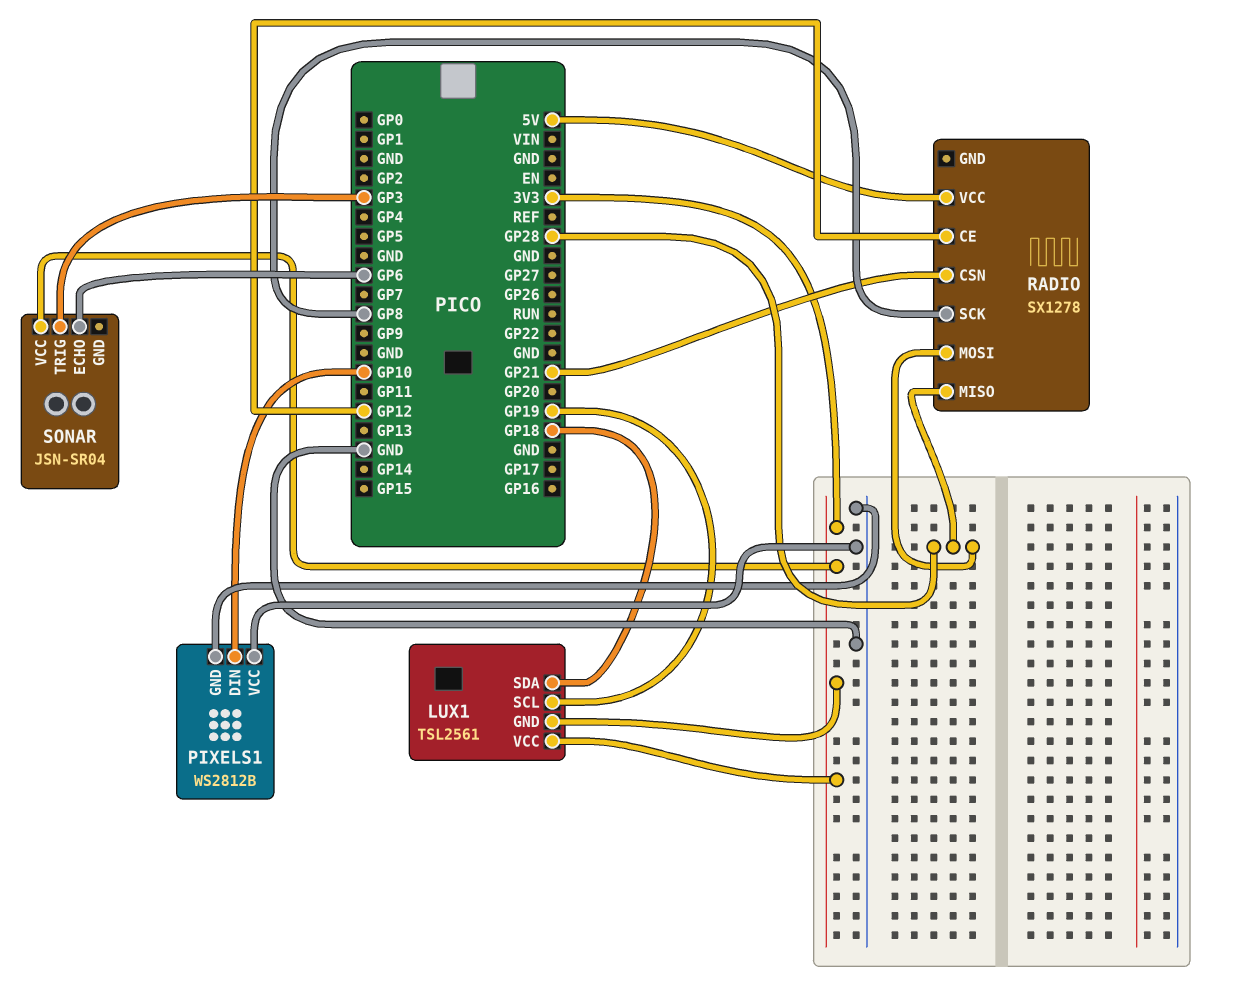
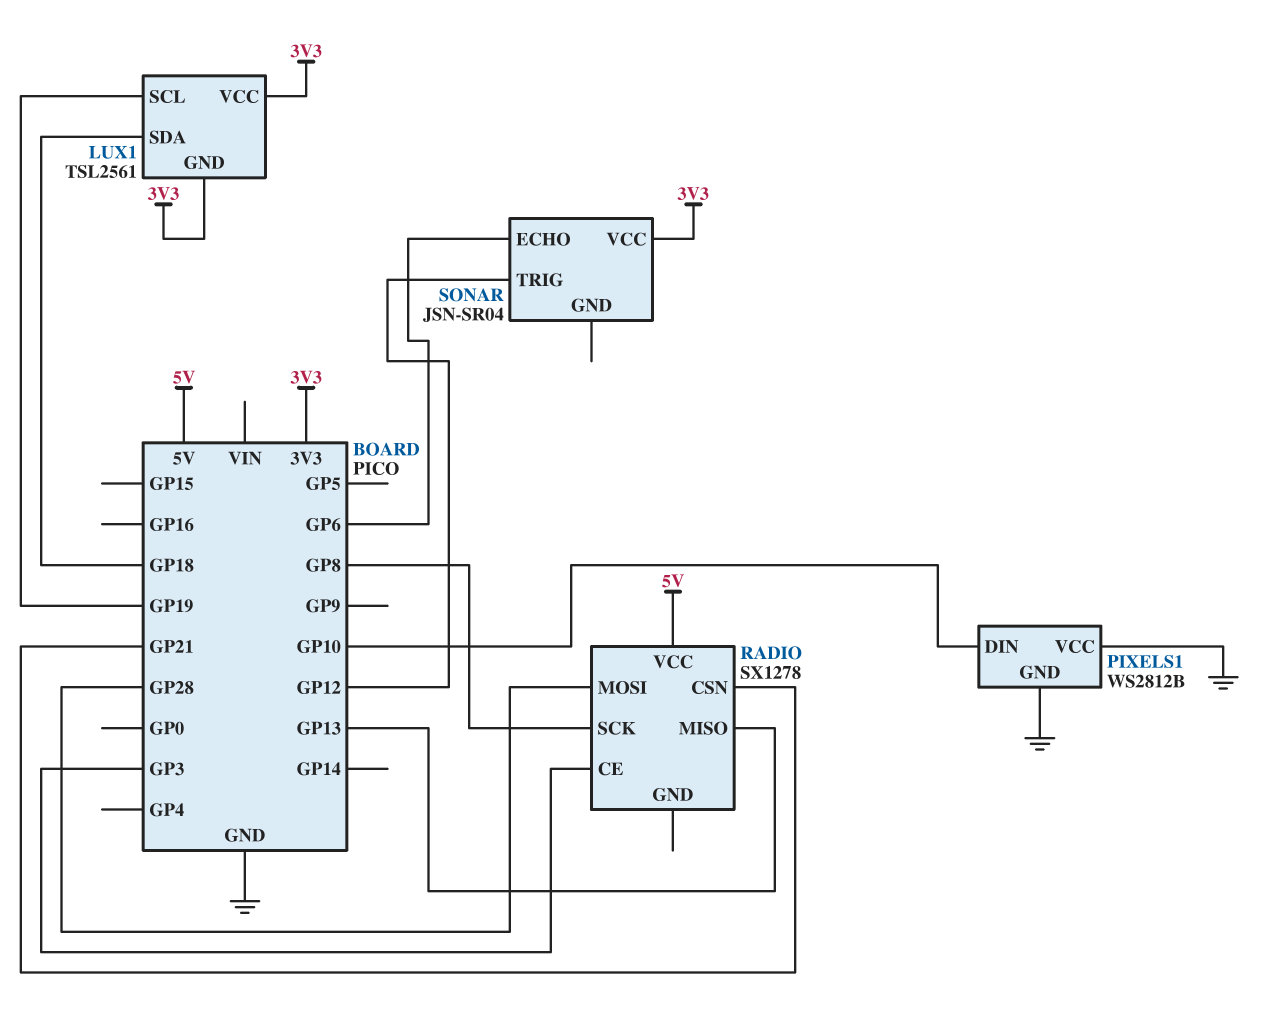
RADIO pin CE: GP12 -> GP3
RADIO pin MISO: GP28 -> GP13
SONAR pin TRIG: GP3 -> GP12

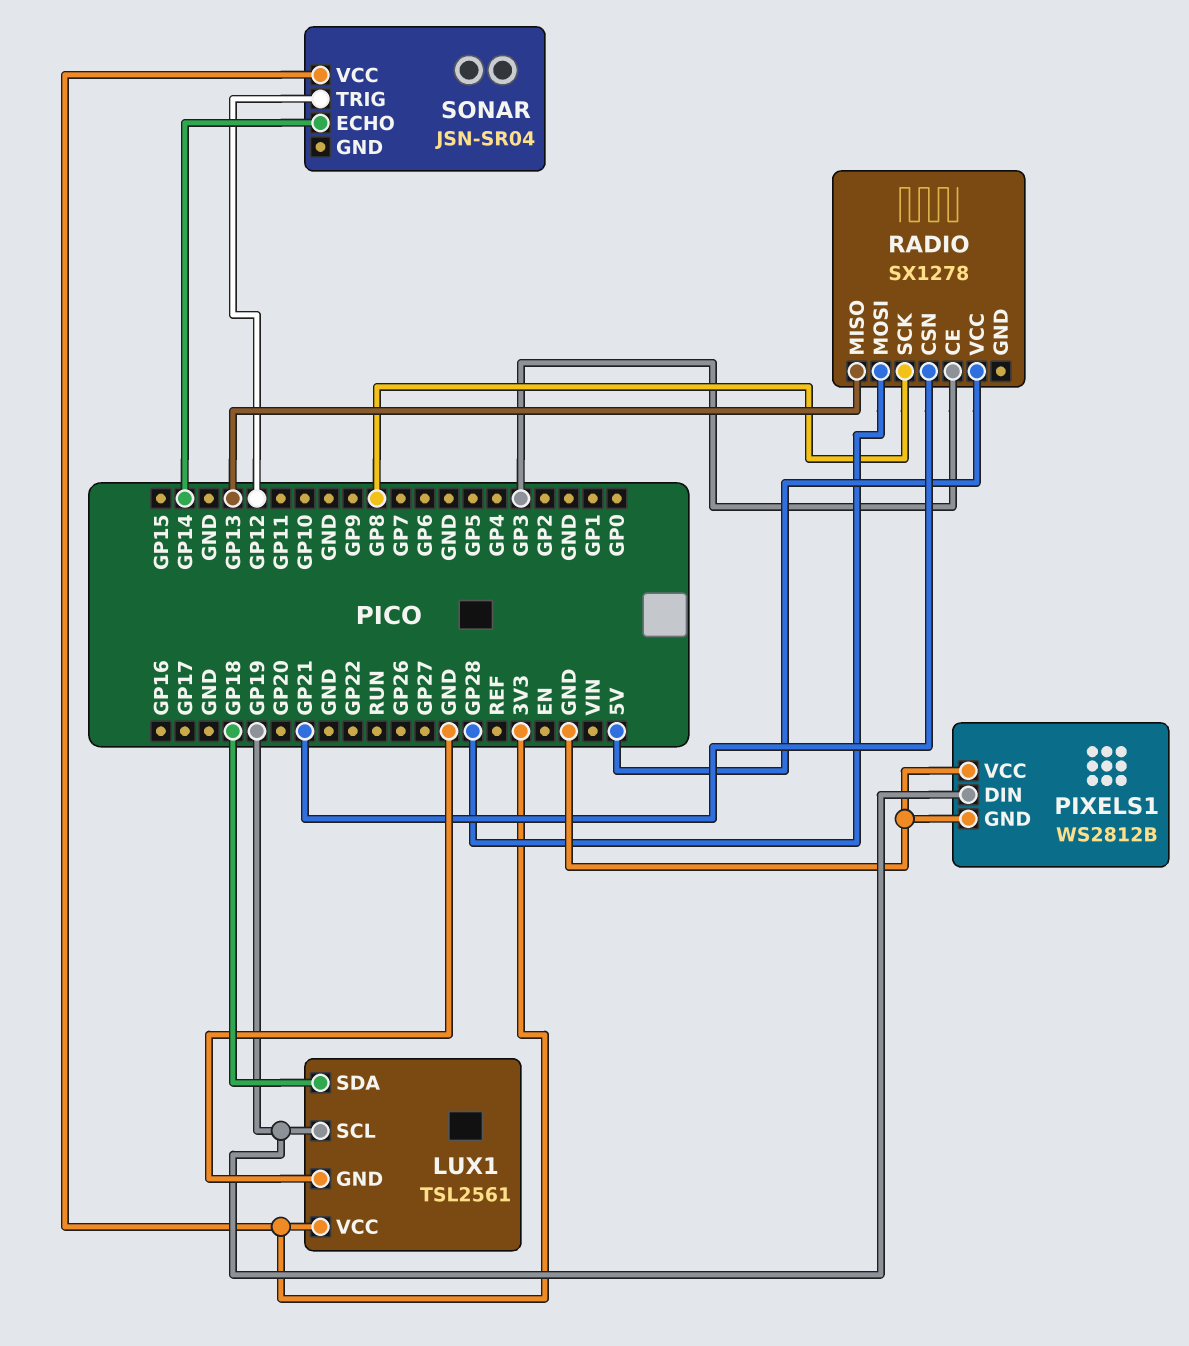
LUX1 pin GND: 3V3 -> GND
PIXELS1 pin DIN: GP10 -> GP19
SONAR pin ECHO: GP6 -> GP14

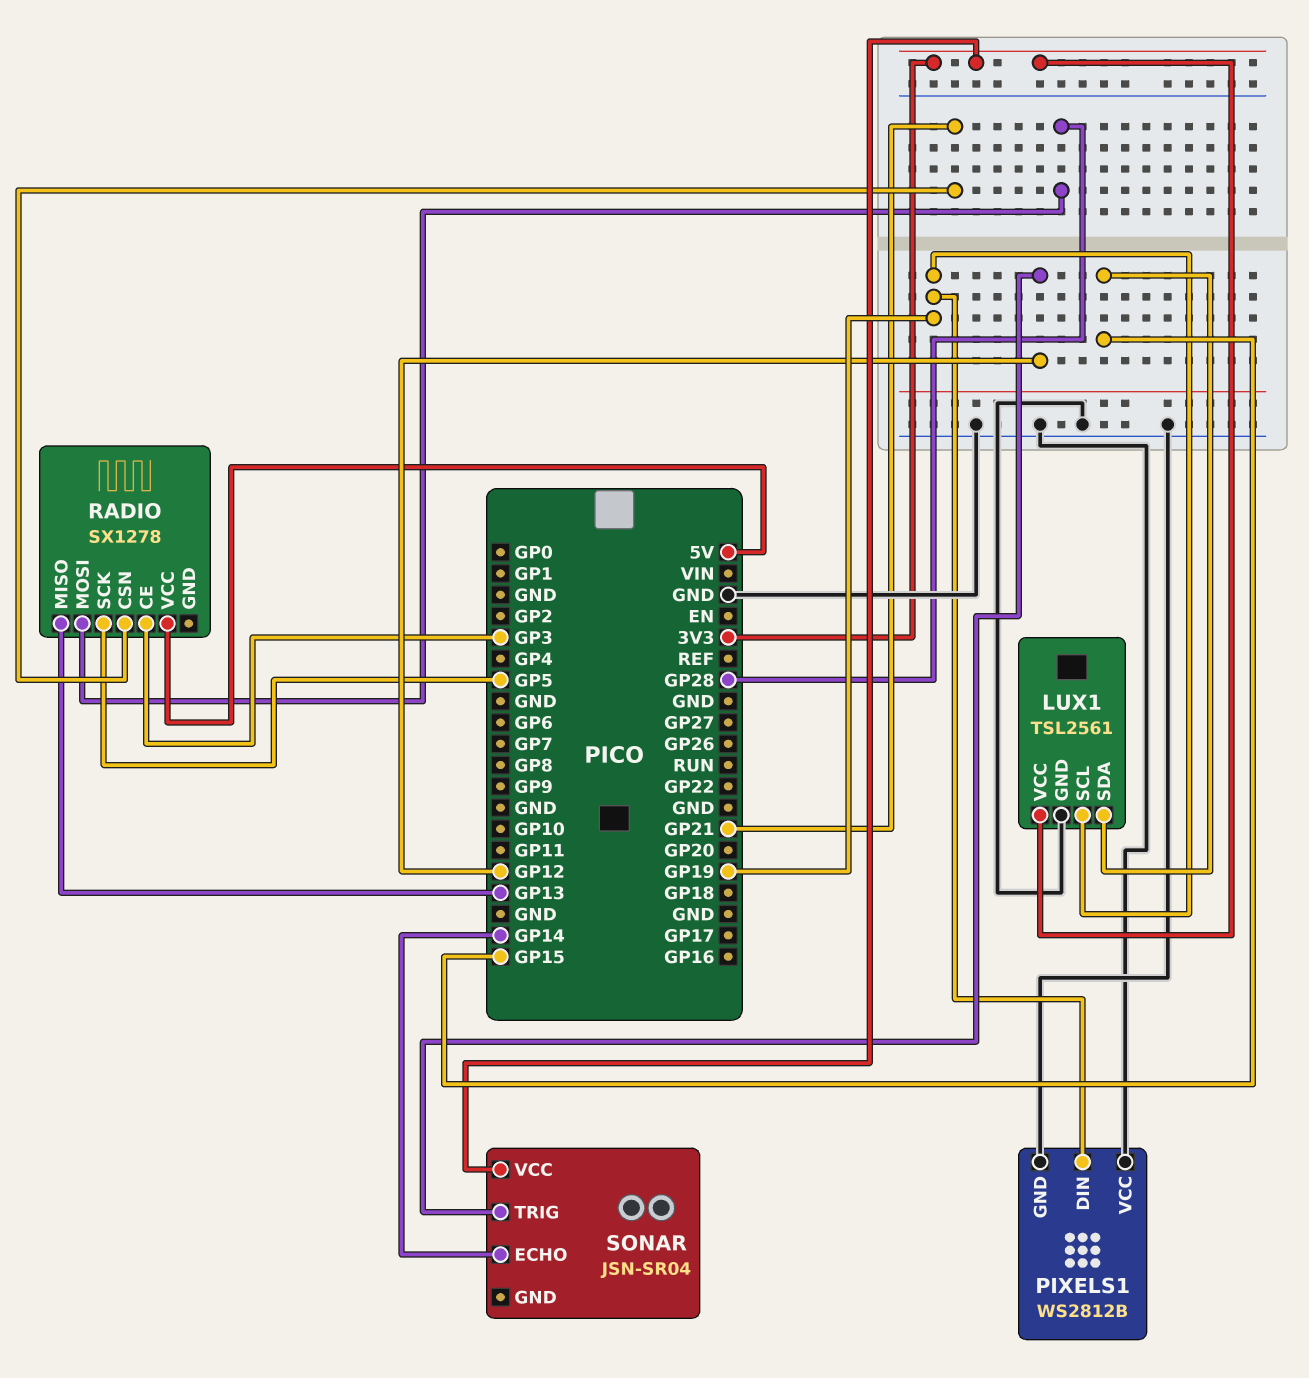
LUX1 pin SDA: GP18 -> GP15
RADIO pin SCK: GP8 -> GP5

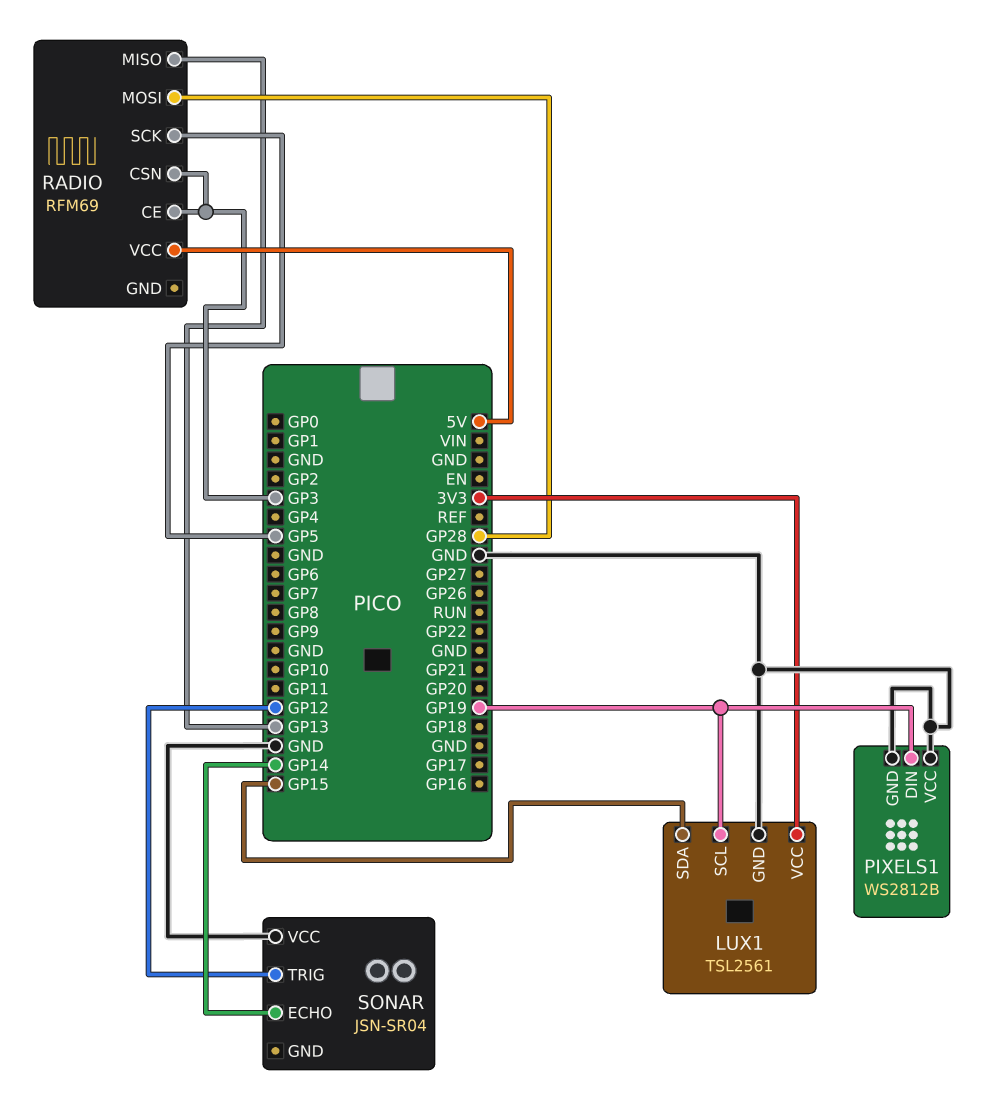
RADIO: SX1278 -> RFM69
RADIO pin CSN: GP21 -> GP3
SONAR pin VCC: 3V3 -> GND

